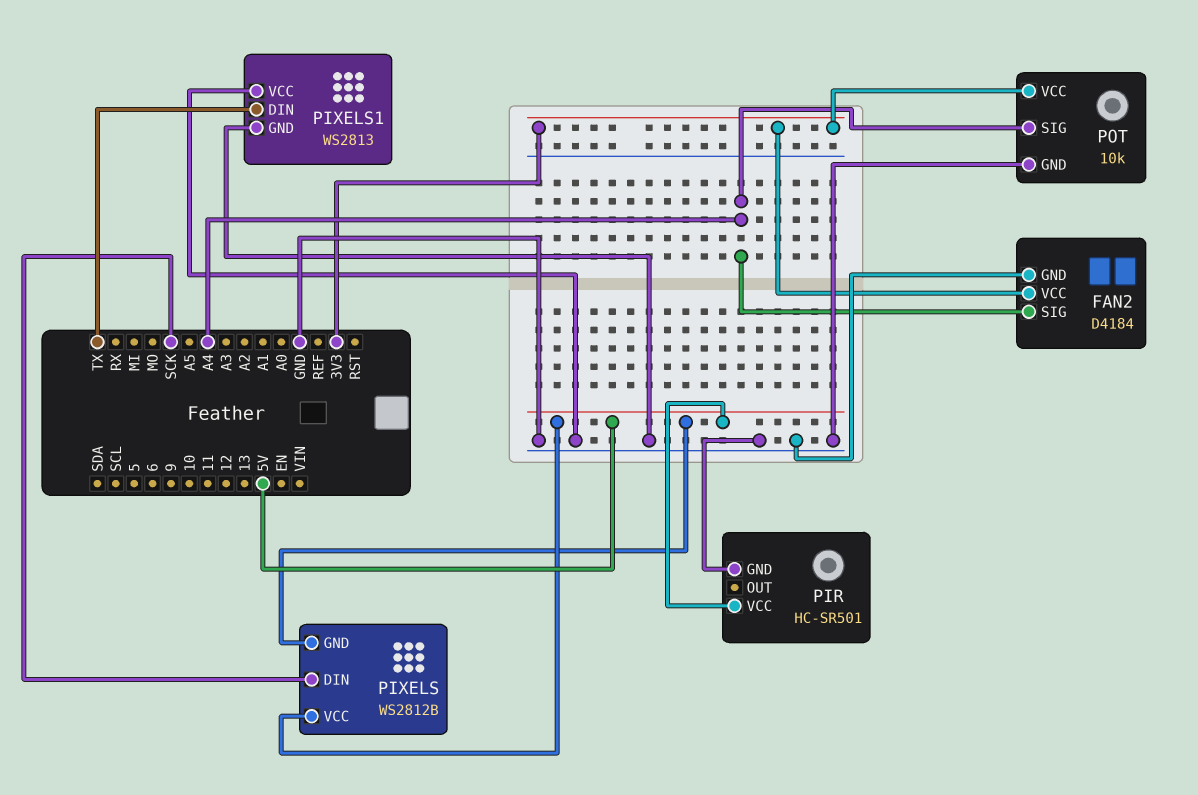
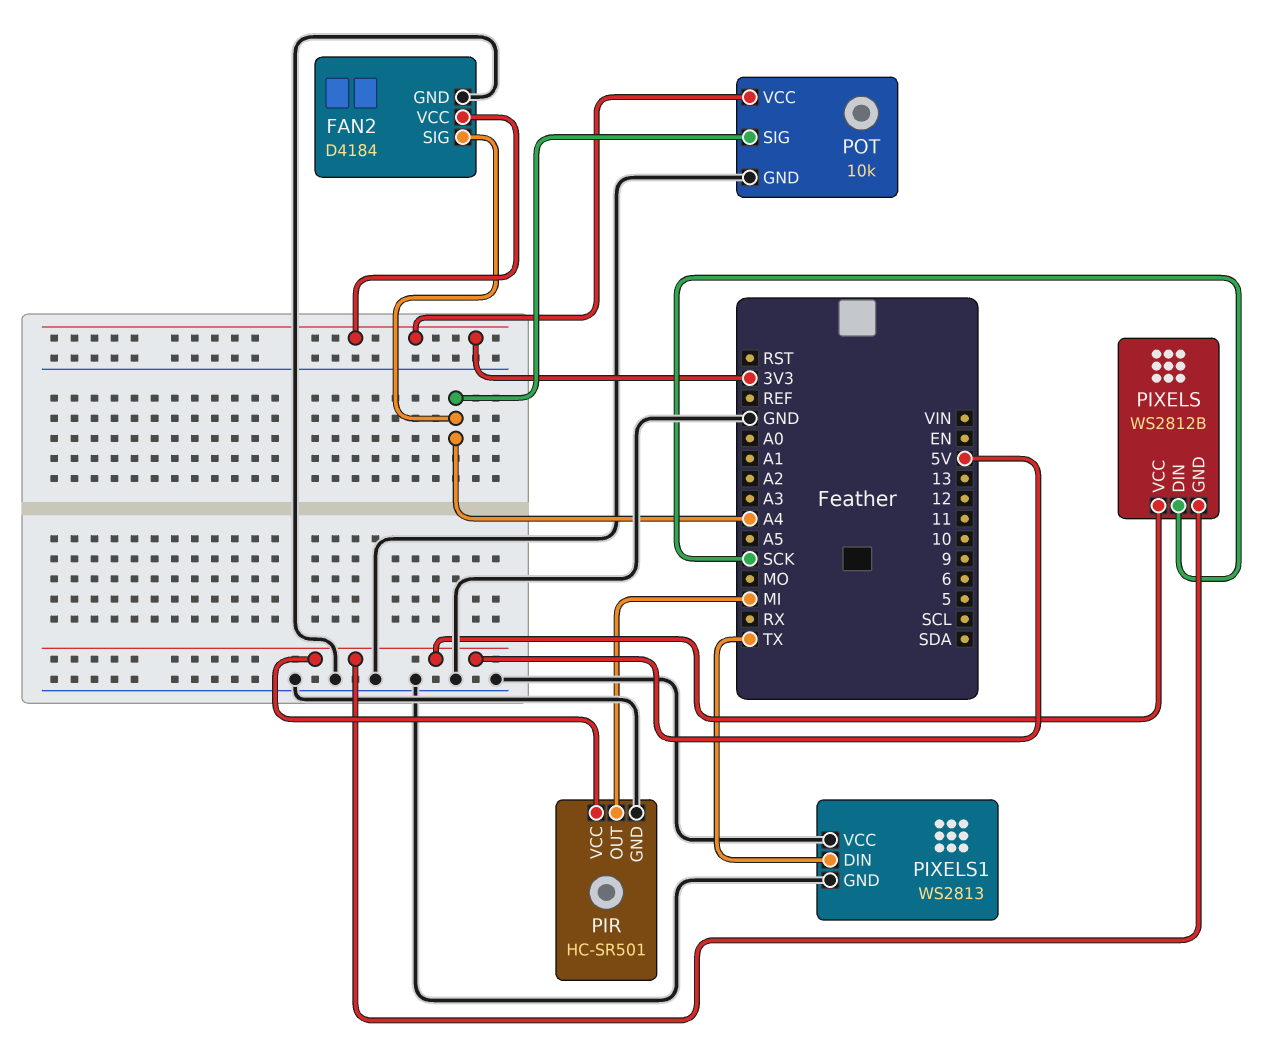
PIR pin OUT: none -> MI

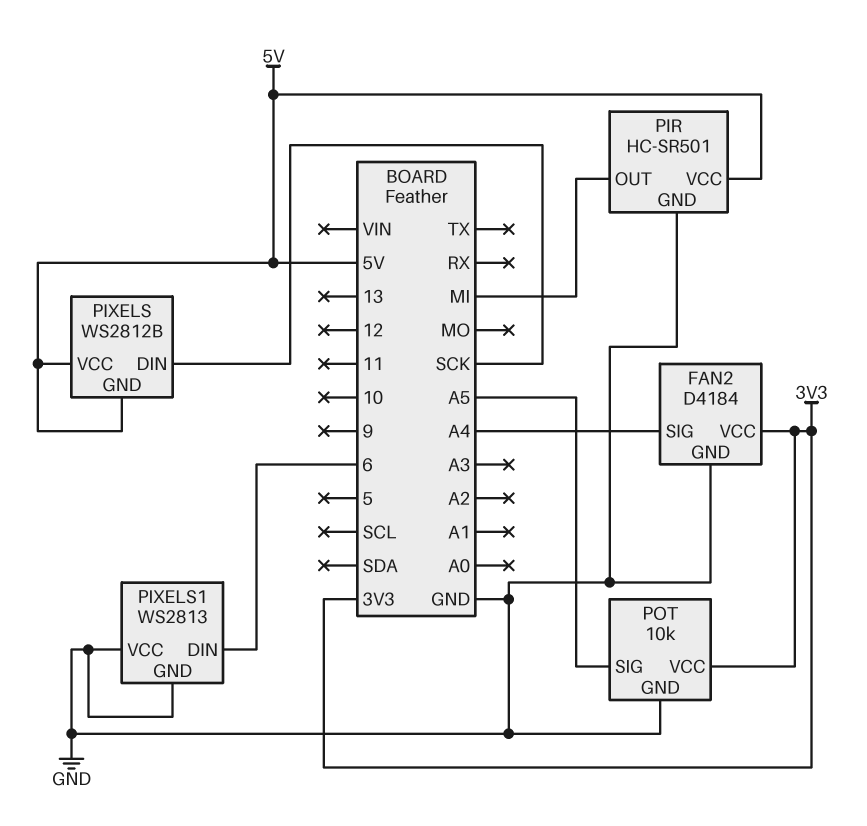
PIXELS1 pin DIN: TX -> 6
POT pin SIG: A4 -> A5

